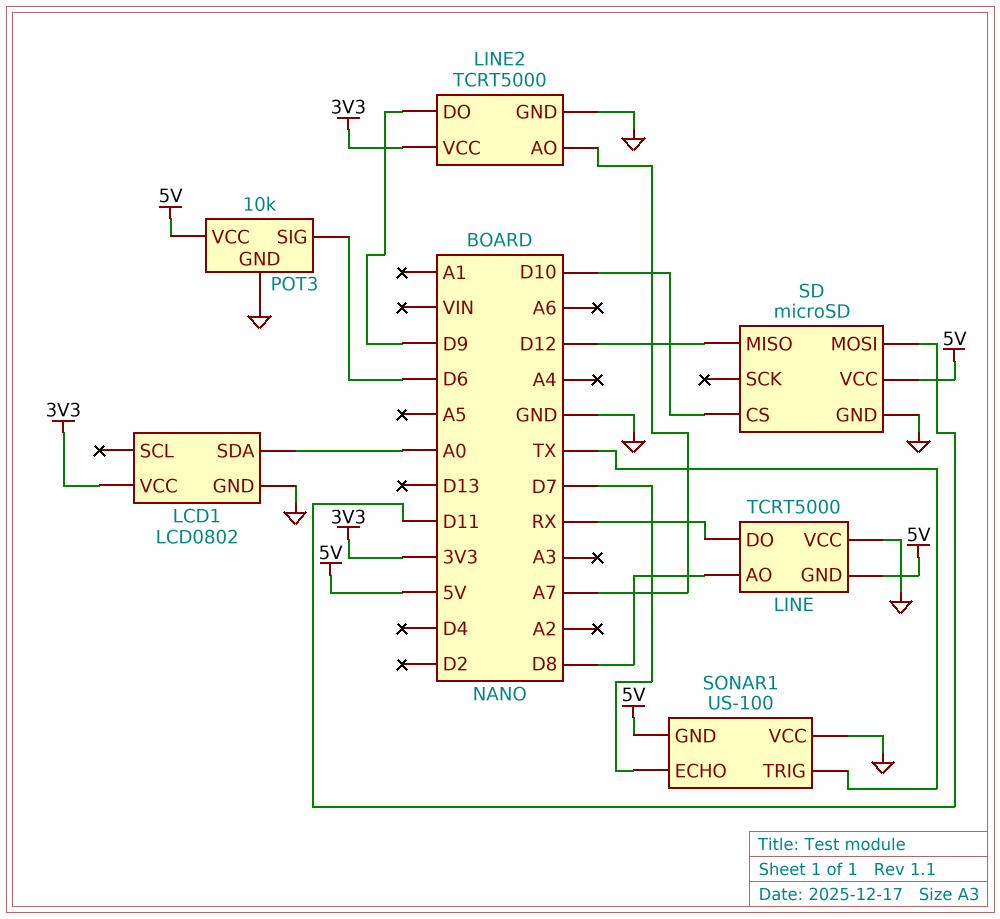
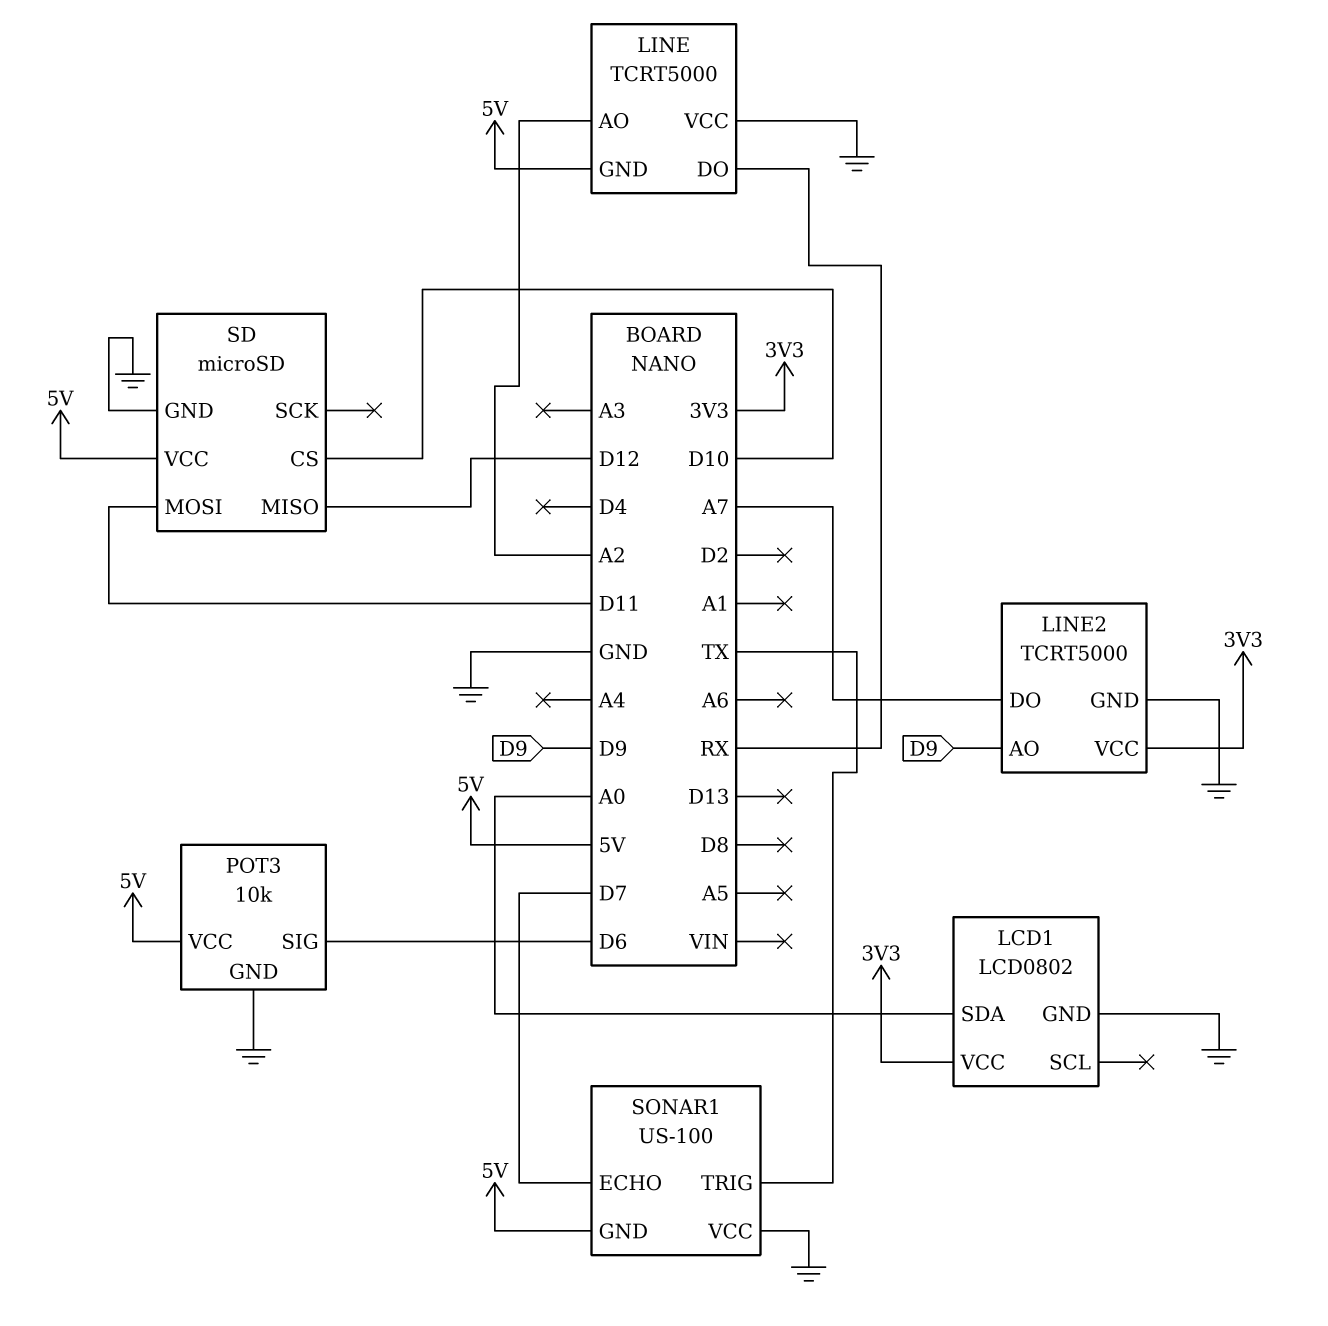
LINE pin AO: D8 -> A2
LINE2 pin AO: A7 -> D9
LINE2 pin DO: D9 -> A7

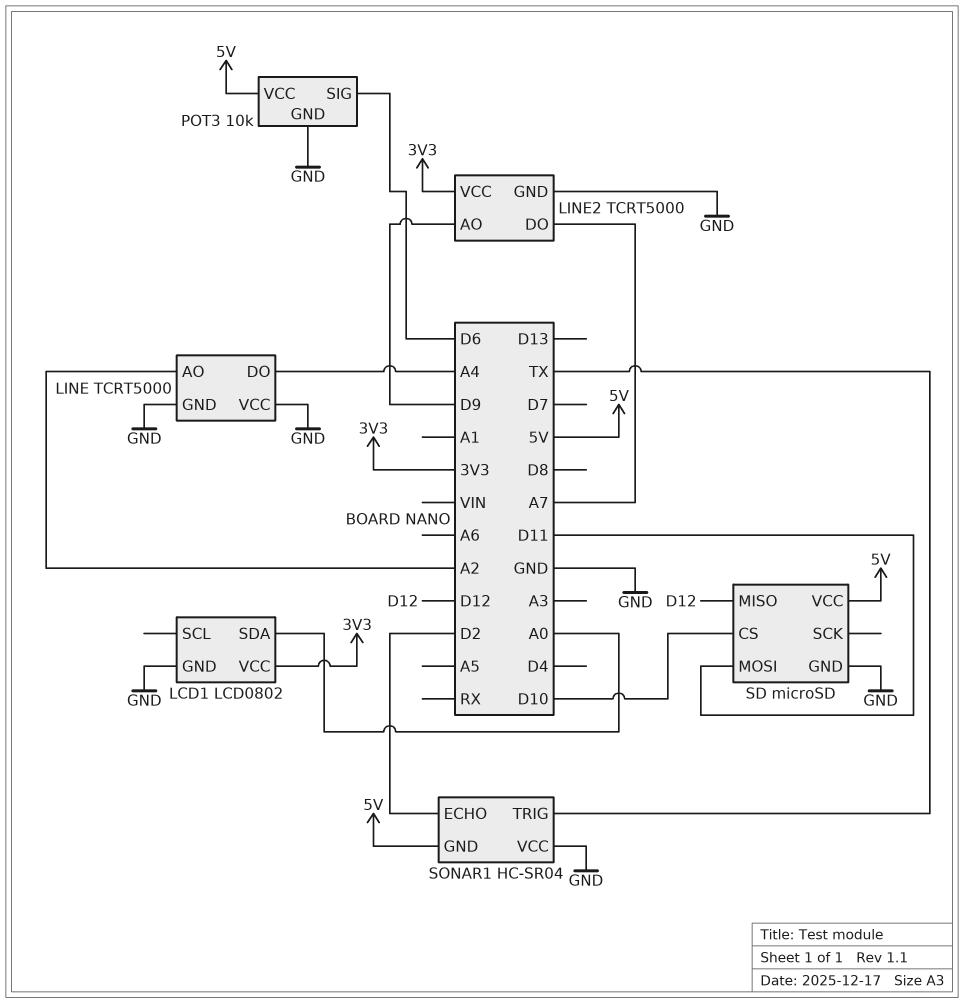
LINE pin DO: RX -> A4
LINE pin GND: 5V -> GND
SONAR1: US-100 -> HC-SR04
SONAR1 pin ECHO: D7 -> D2

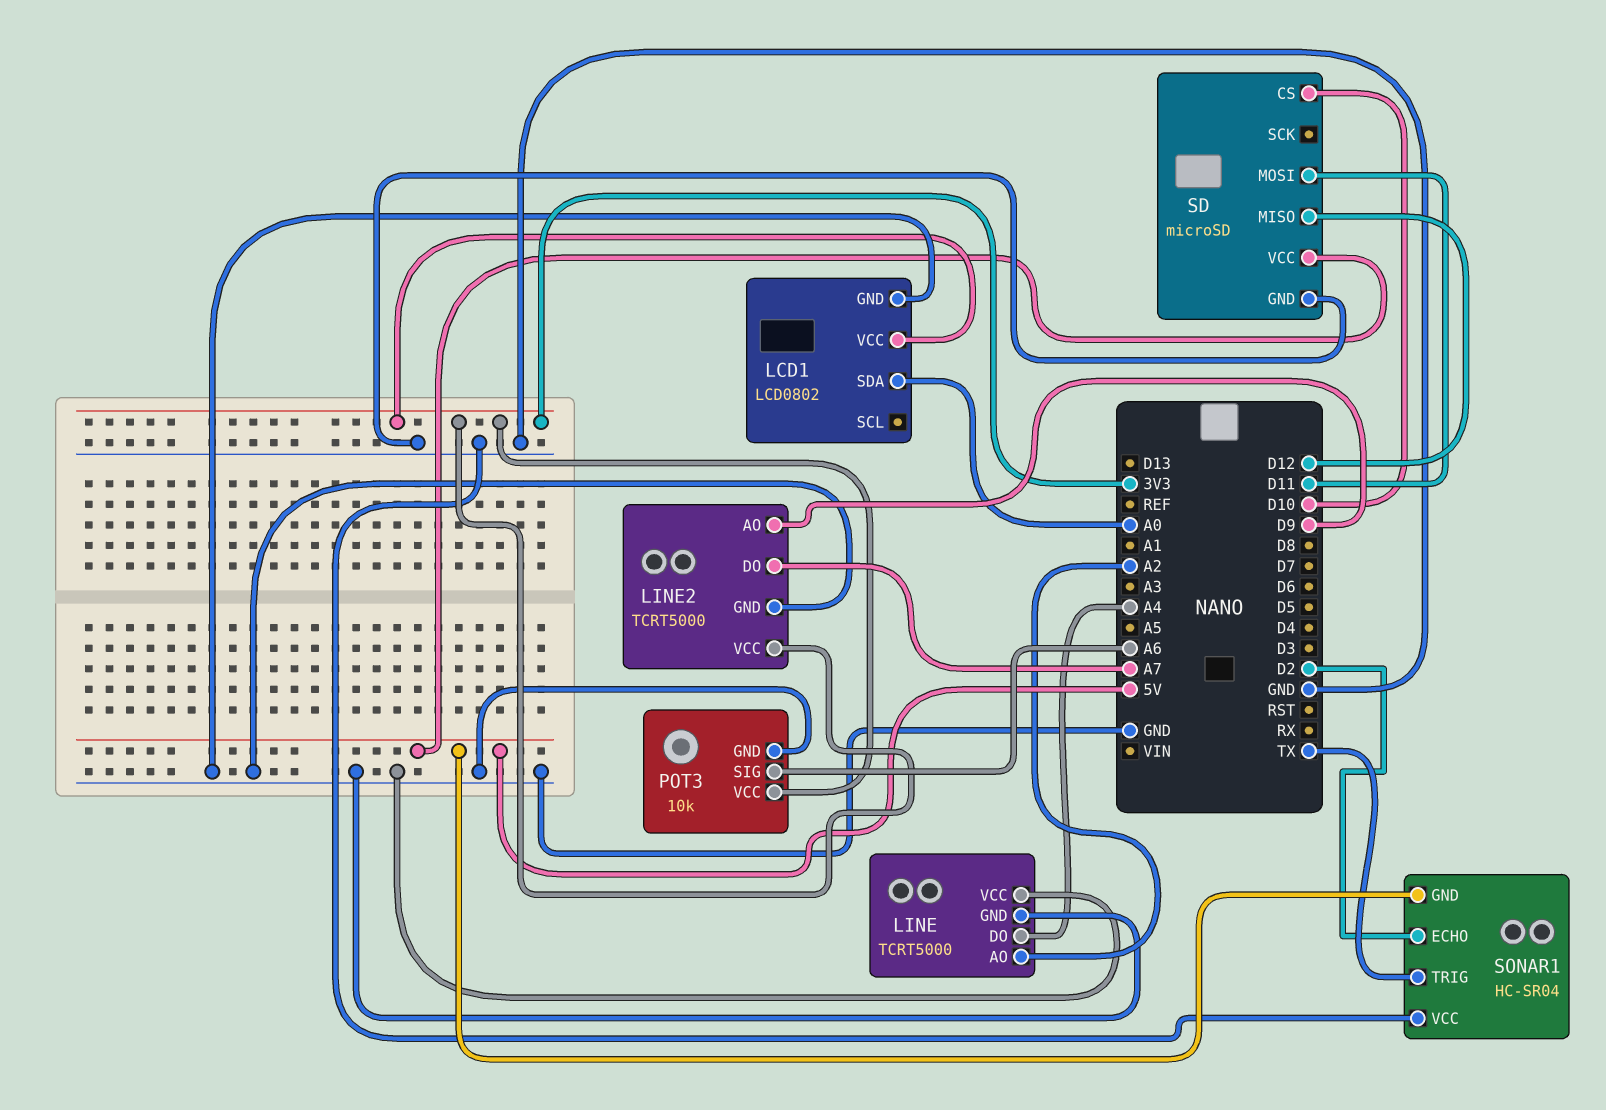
POT3 pin SIG: D6 -> A6
POT3 pin VCC: 5V -> 3V3

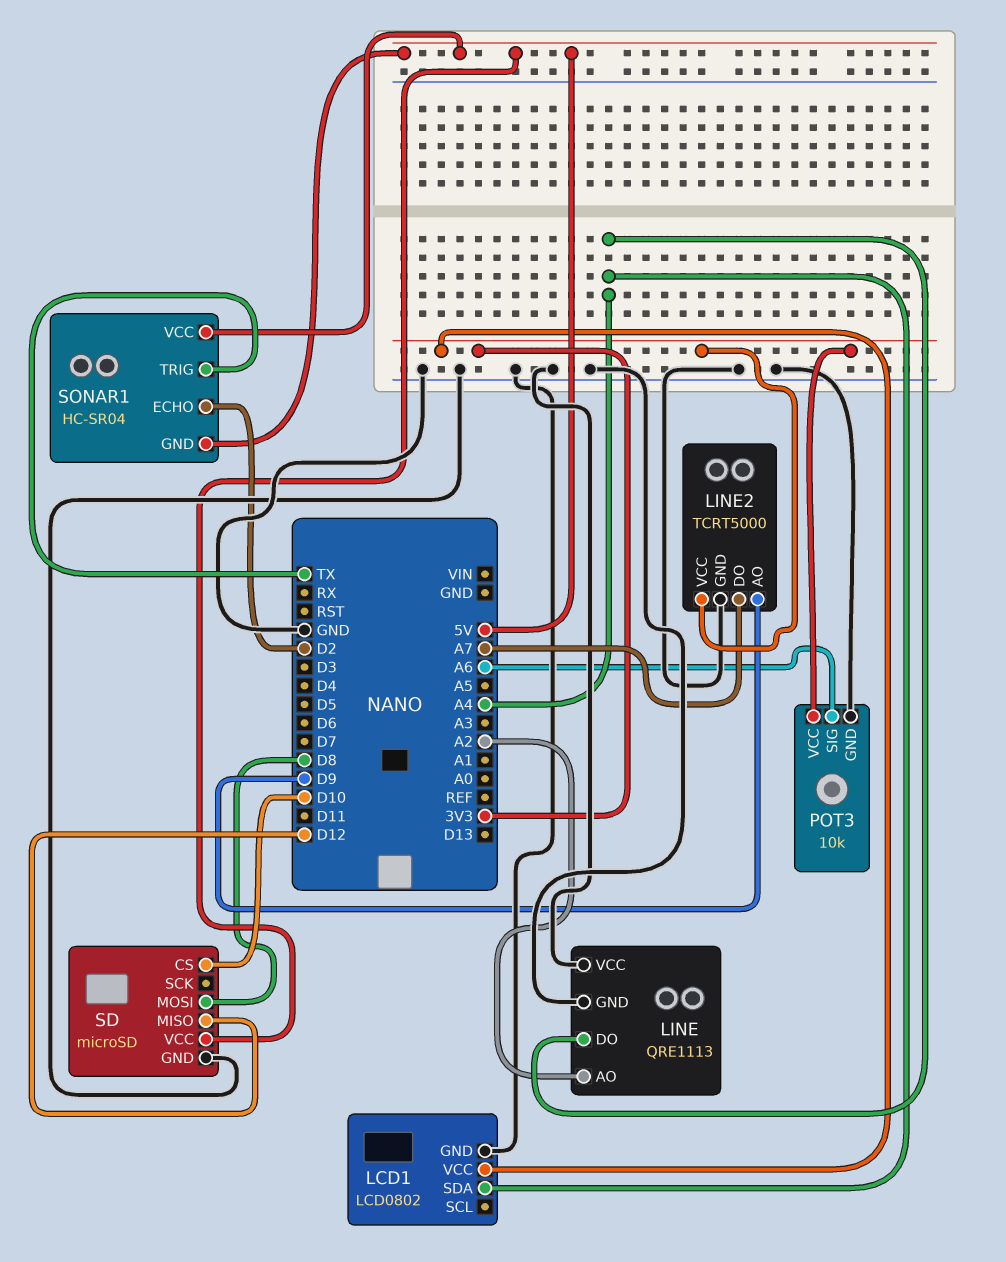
LCD1 pin SDA: A0 -> A4
LINE: TCRT5000 -> QRE1113
SD pin MOSI: D11 -> D8
SONAR1 pin VCC: GND -> 5V

